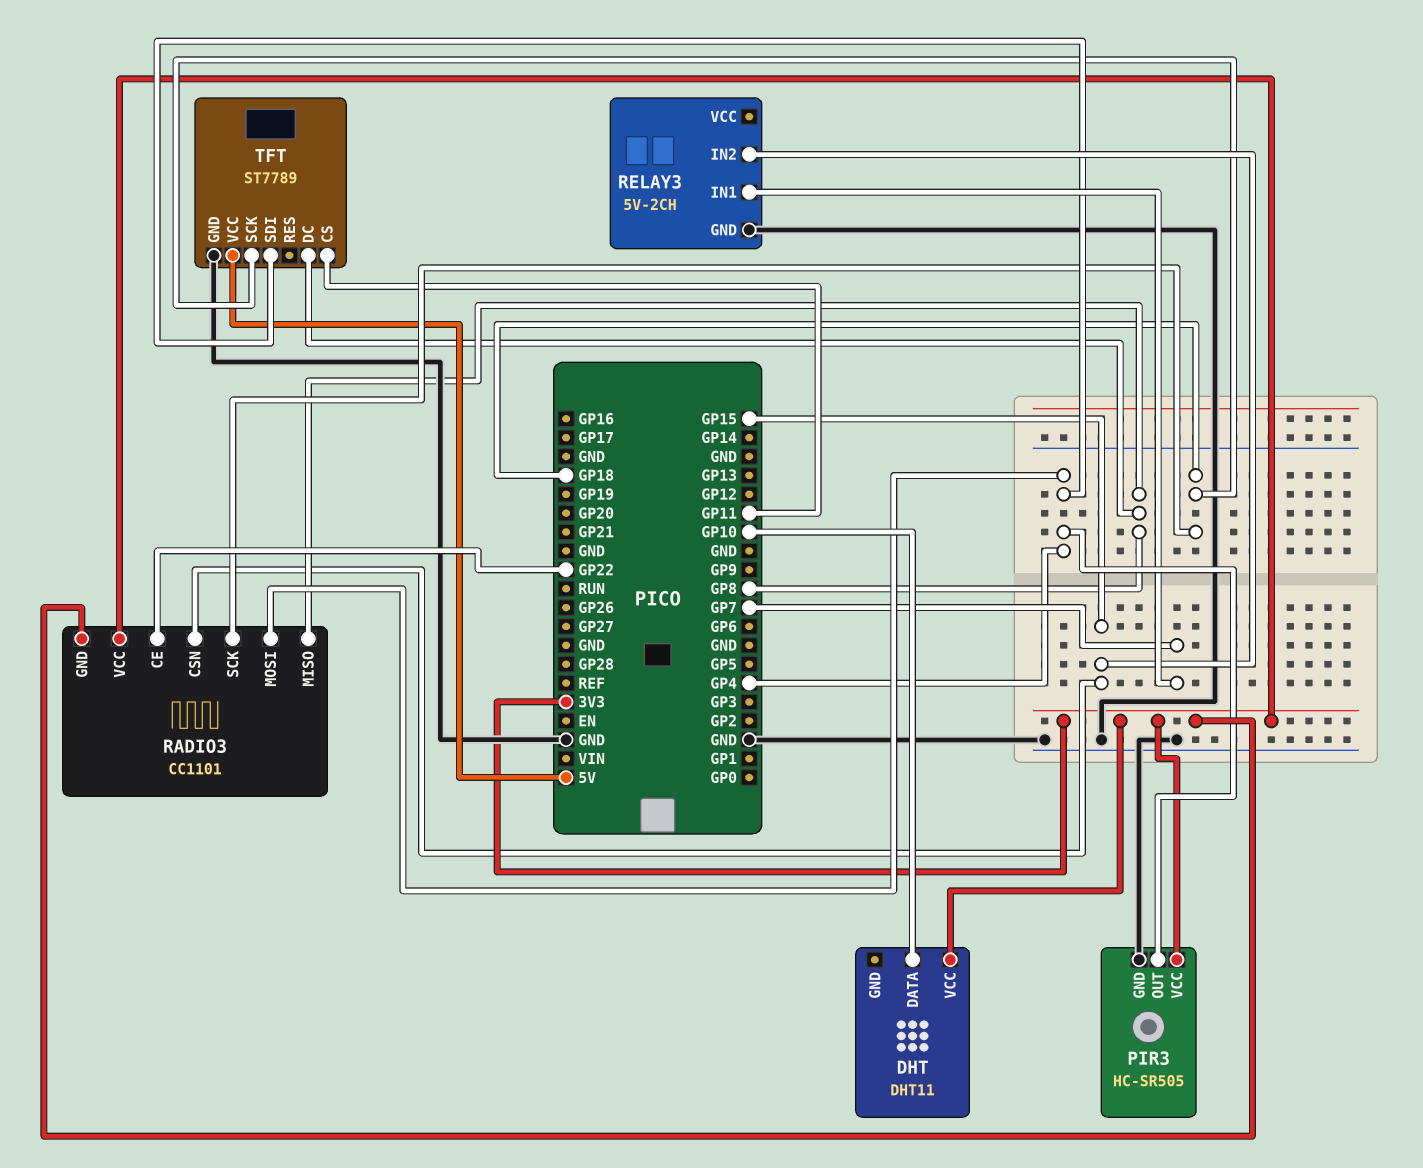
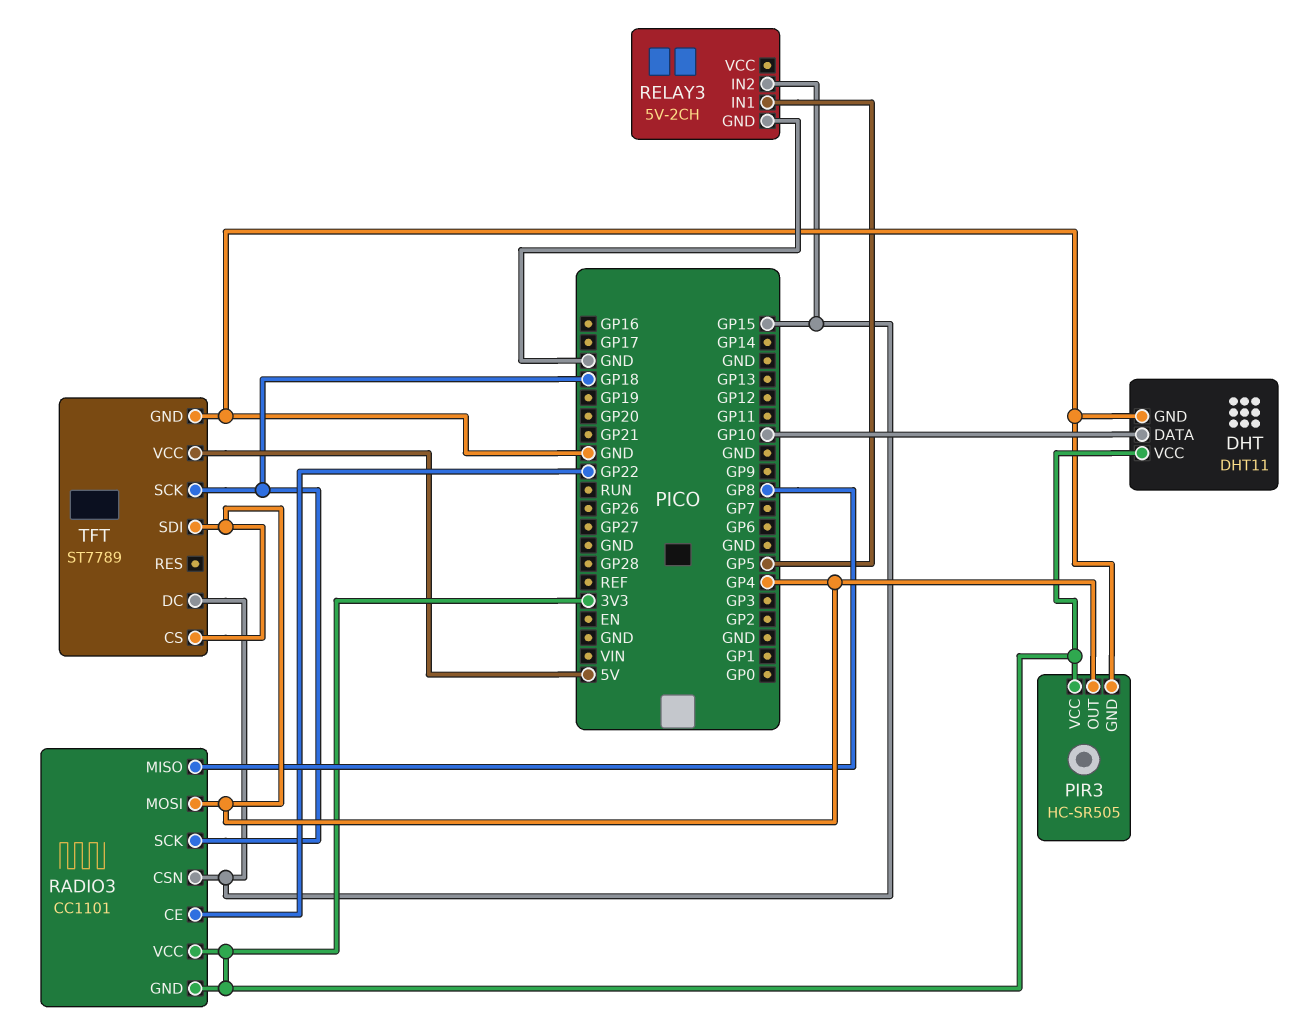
DHT pin GND: none -> GND
RELAY3 pin IN1: GP7 -> GP5
TFT pin CS: GP11 -> GP4
TFT pin DC: GP8 -> GP15

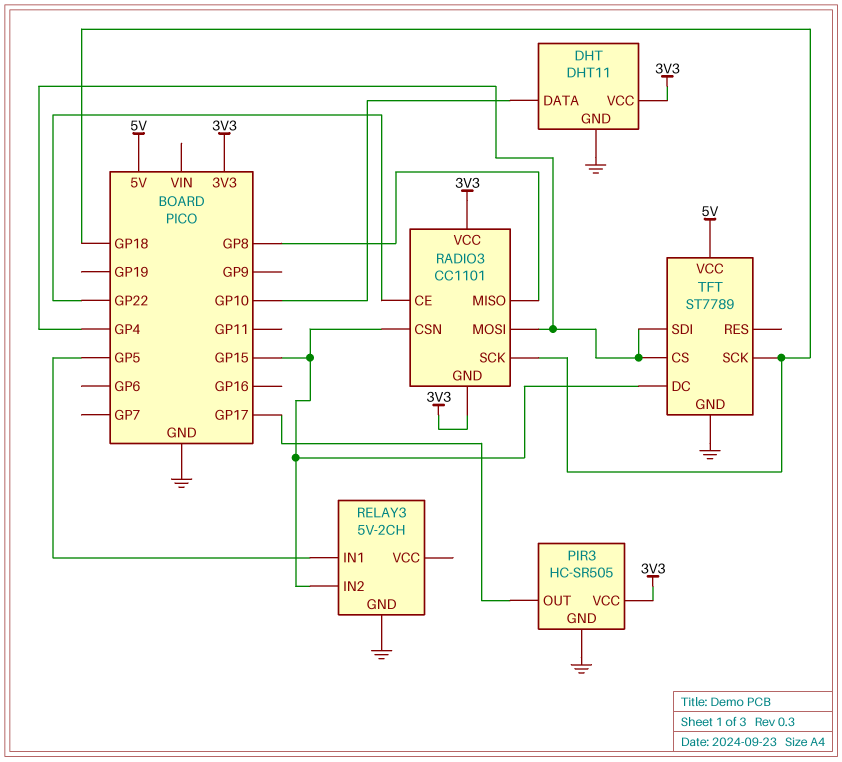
PIR3 pin OUT: GP4 -> GP17

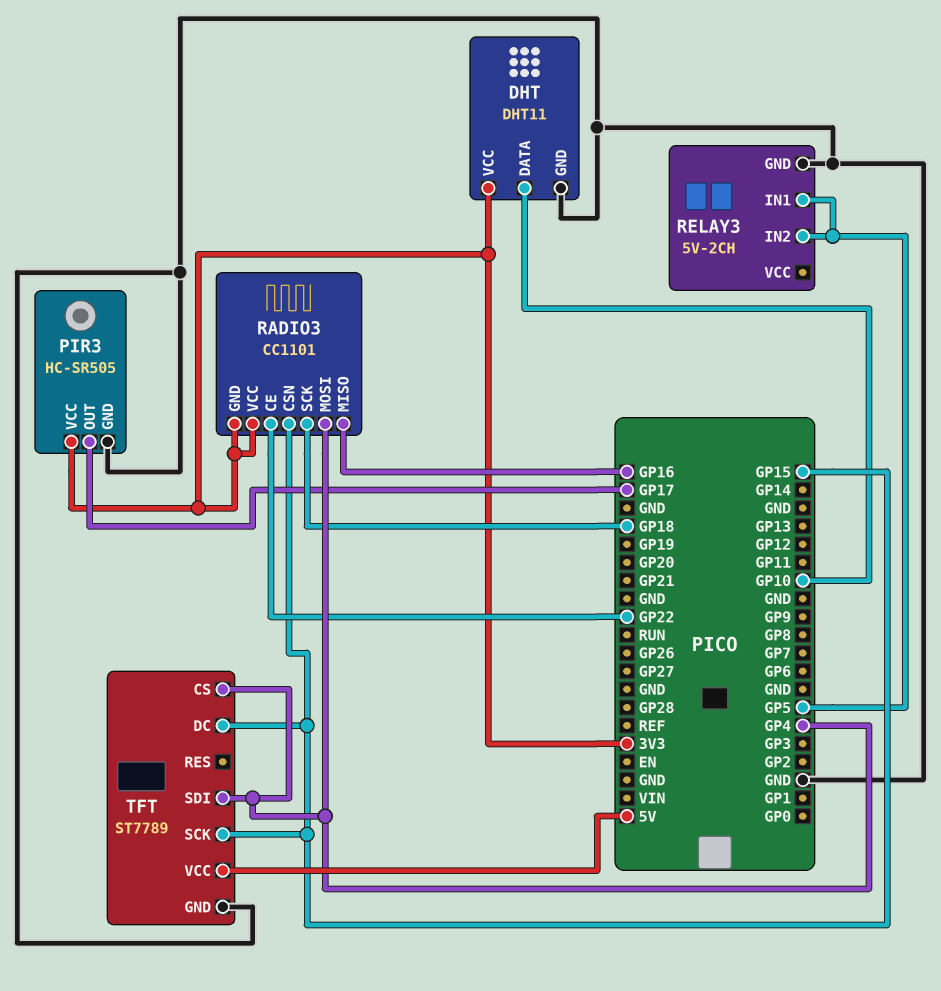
RADIO3 pin MISO: GP8 -> GP16
RELAY3 pin IN2: GP15 -> GP5
TFT pin SCK: GP18 -> GP15

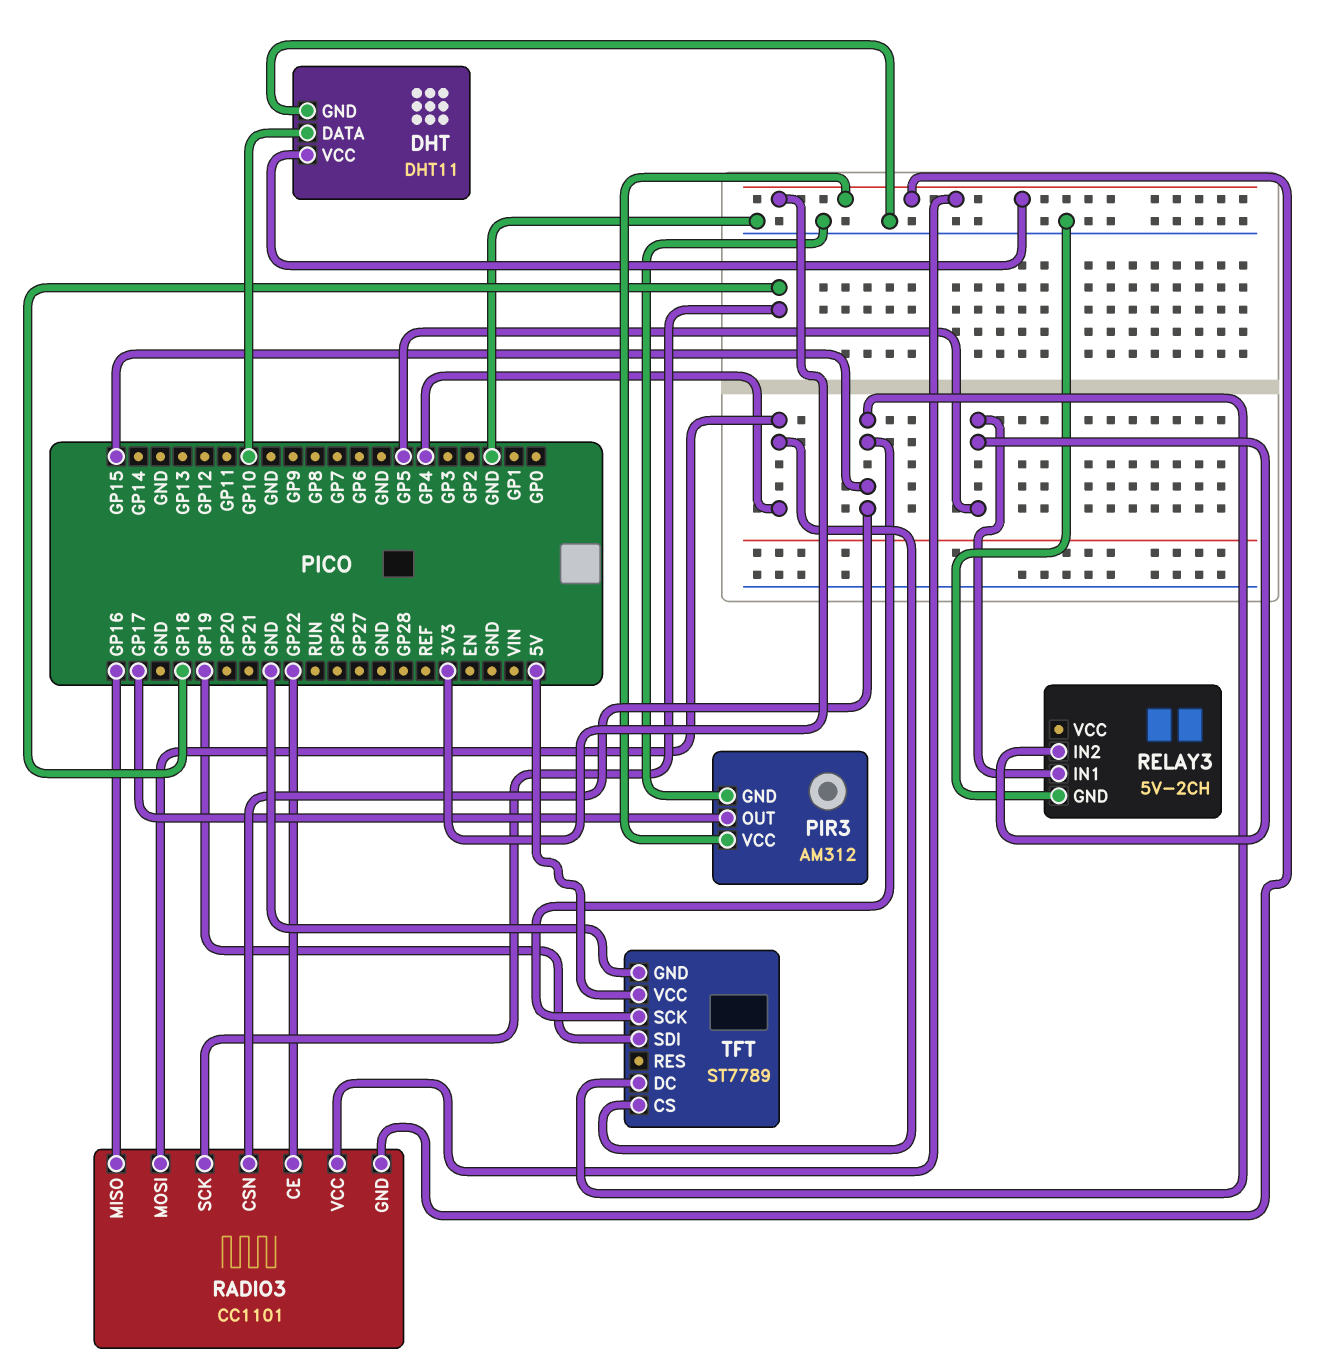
PIR3: HC-SR505 -> AM312
TFT pin SDI: GP4 -> GP19

